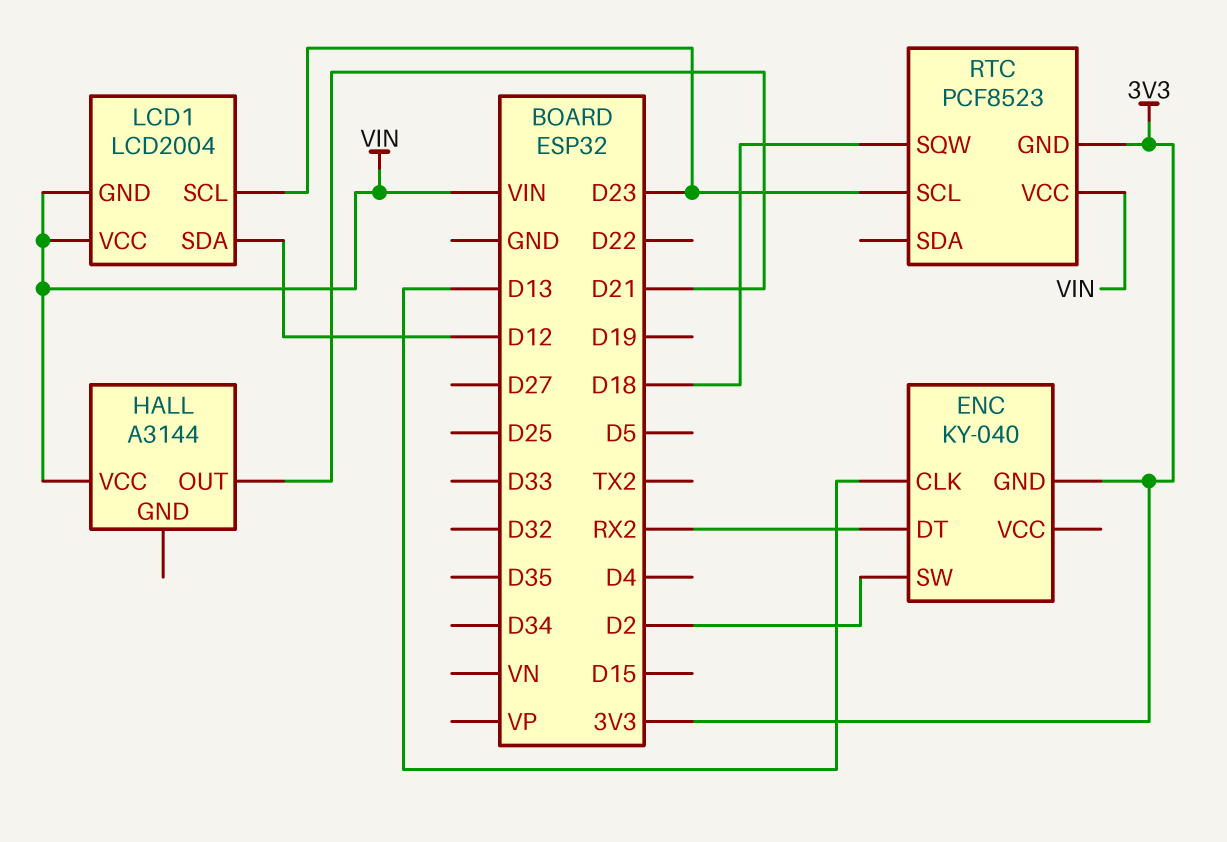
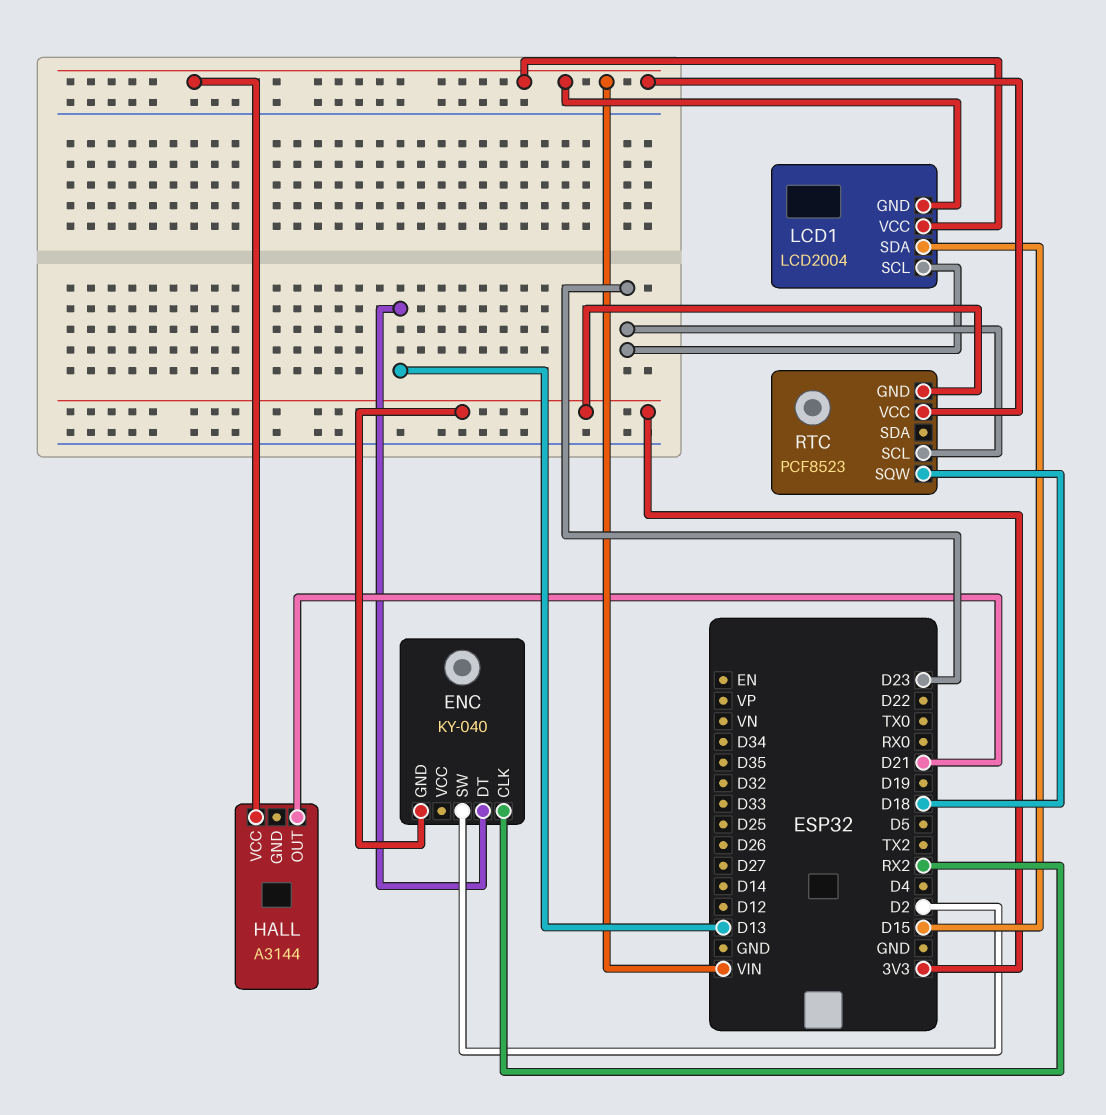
ENC pin CLK: D13 -> RX2
ENC pin DT: RX2 -> D13
LCD1 pin SDA: D12 -> D15

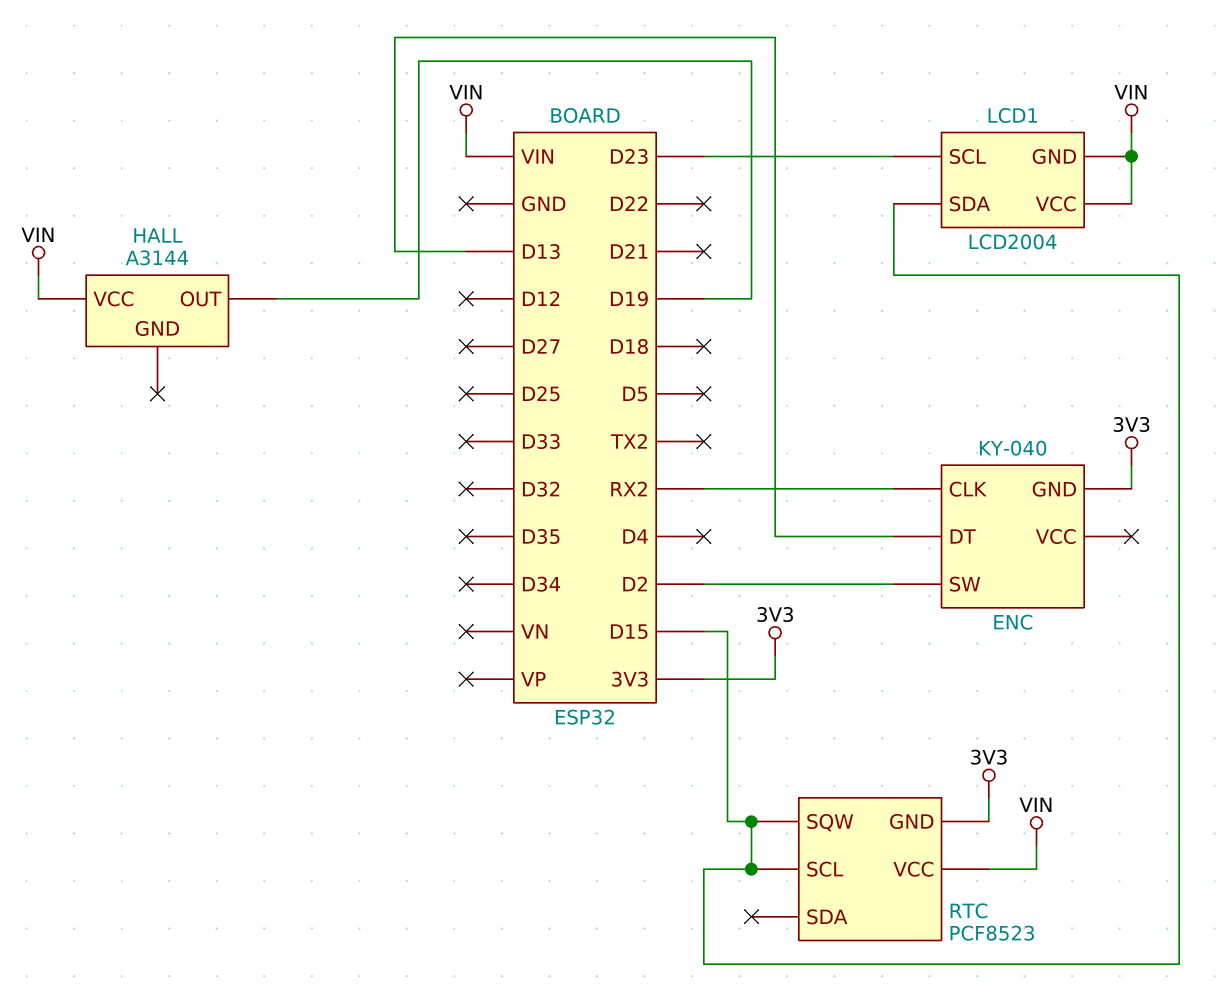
HALL pin OUT: D21 -> D19
RTC pin SCL: D23 -> D15
RTC pin SQW: D18 -> D15

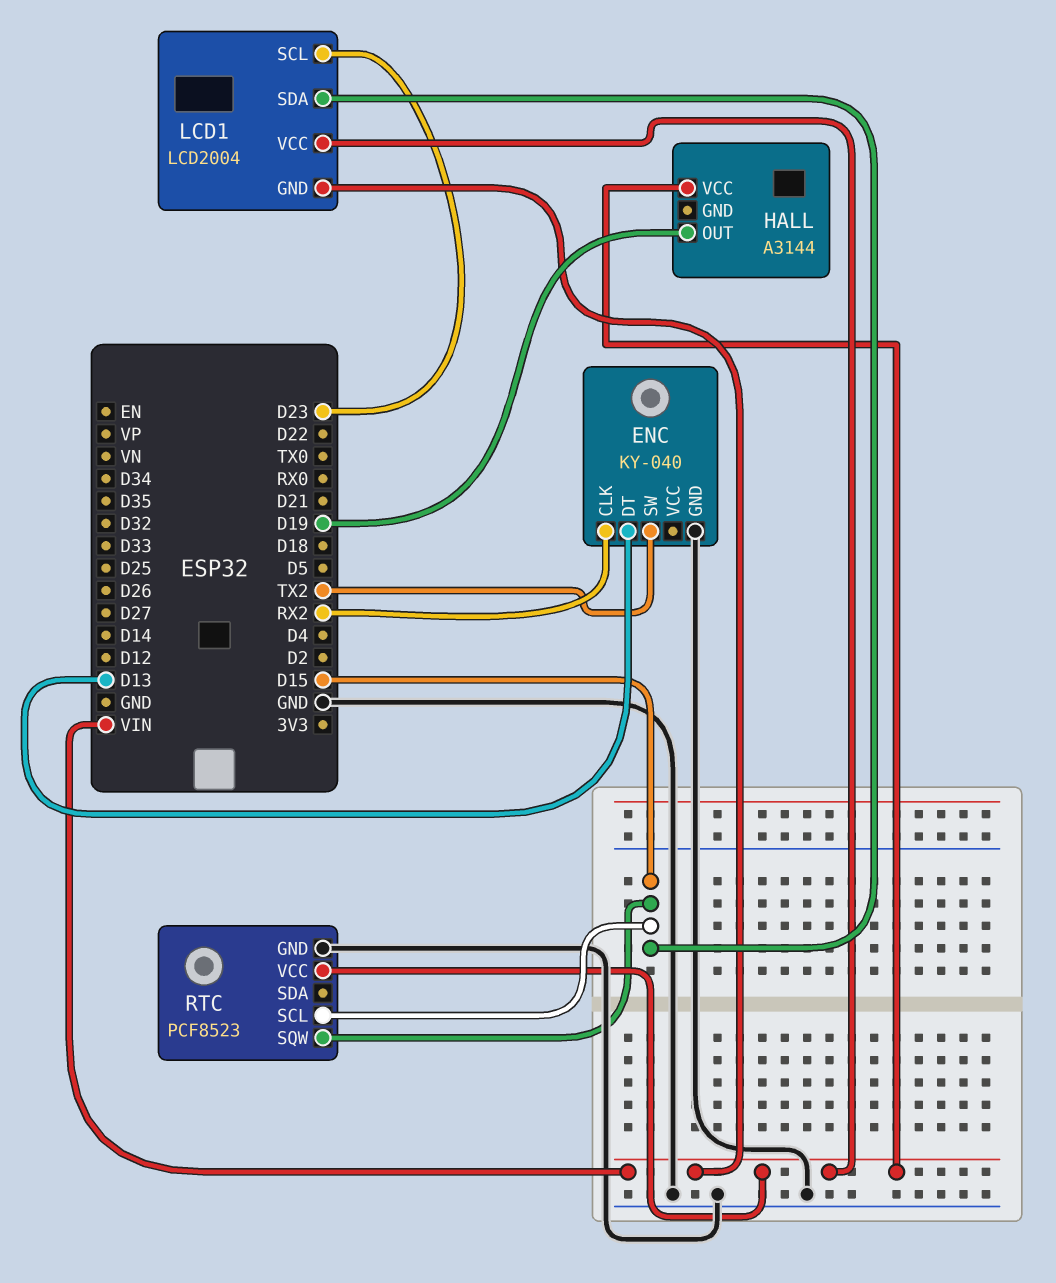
ENC pin GND: 3V3 -> GND
ENC pin SW: D2 -> TX2
RTC pin GND: 3V3 -> GND

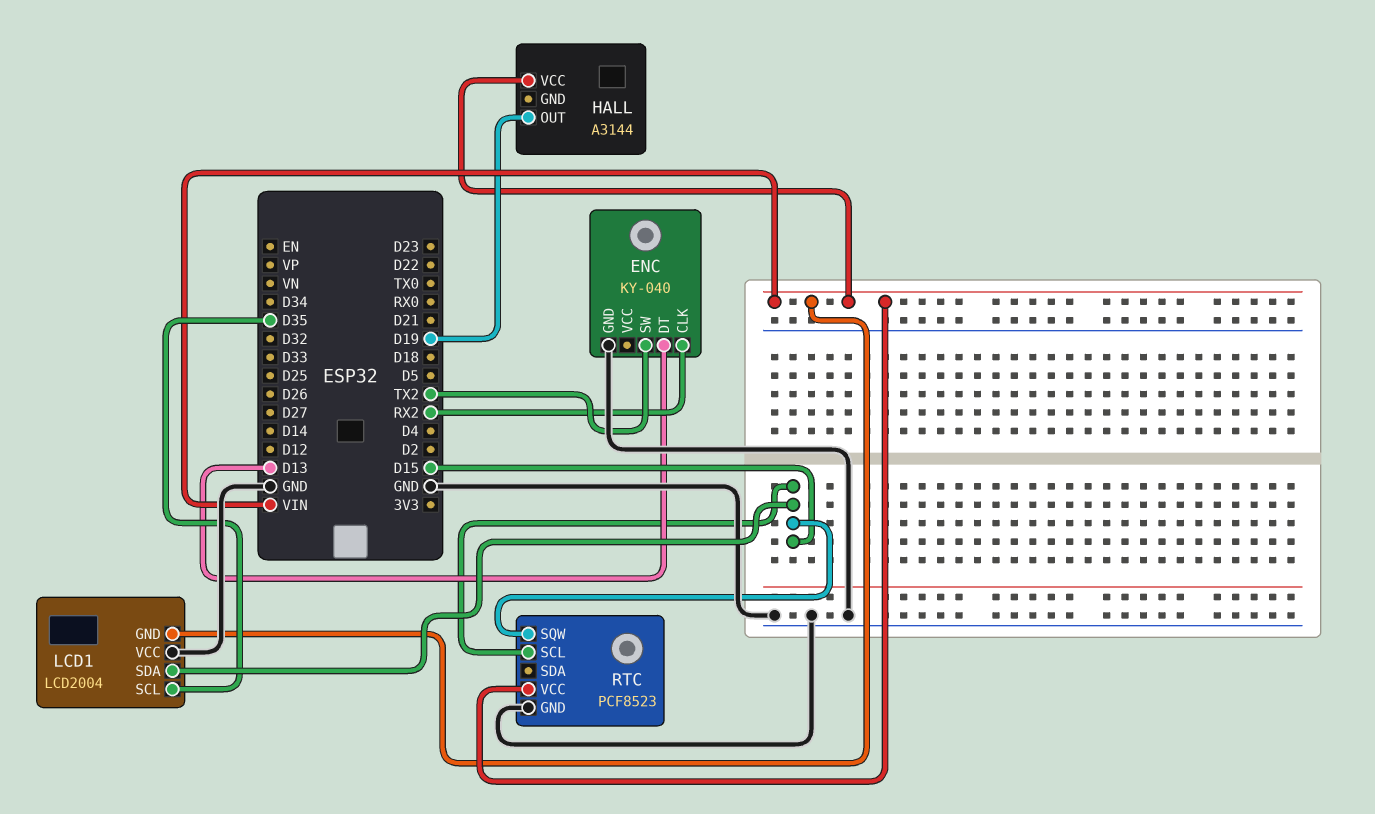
LCD1 pin SCL: D23 -> D35
LCD1 pin VCC: VIN -> GND

